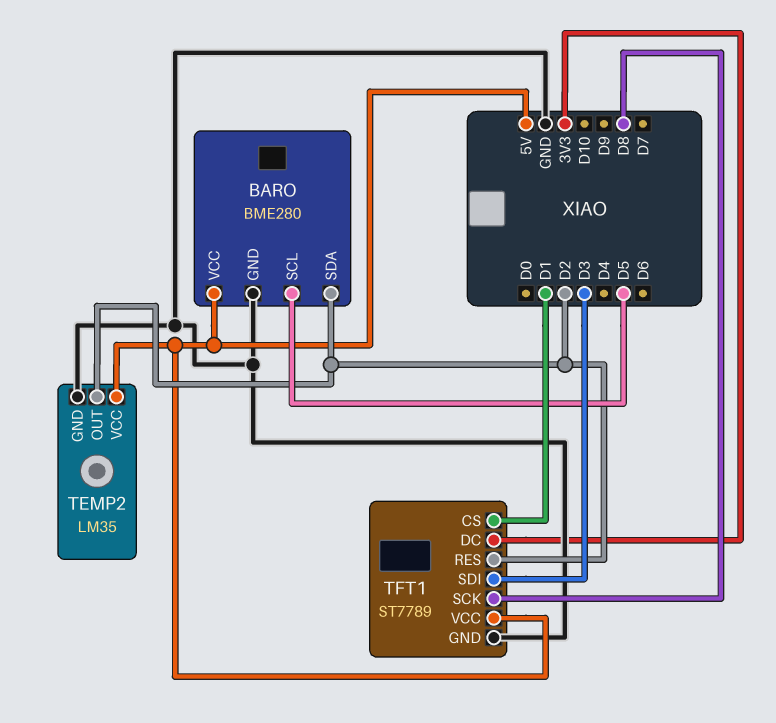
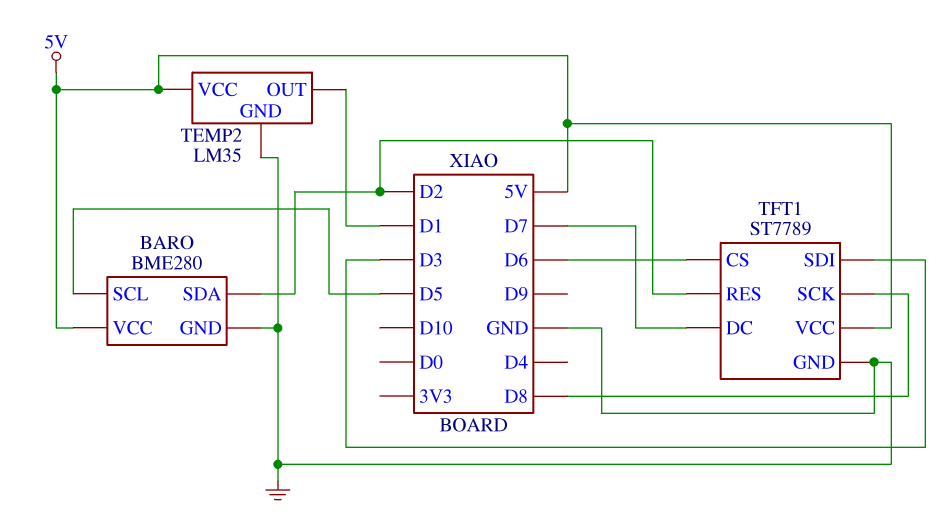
TEMP2 pin OUT: D2 -> D1
TFT1 pin CS: D1 -> D6
TFT1 pin DC: 3V3 -> D7

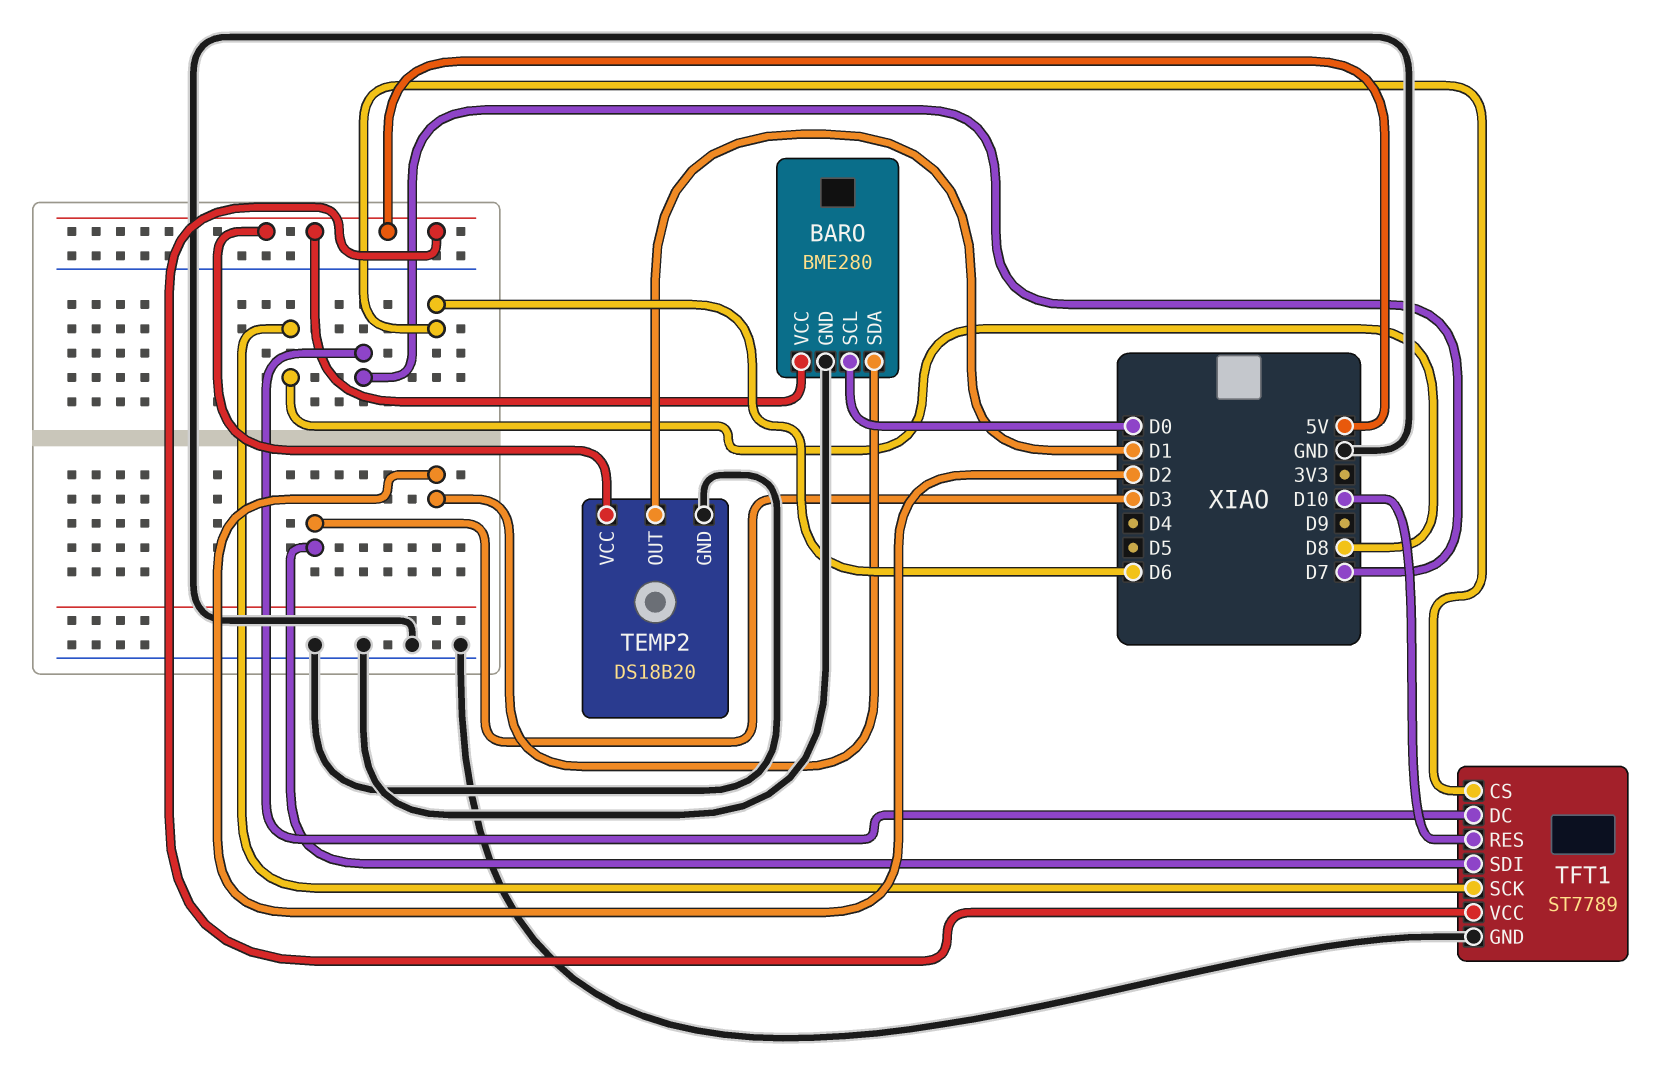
BARO pin SCL: D5 -> D0
TEMP2: LM35 -> DS18B20
TFT1 pin RES: D2 -> D10

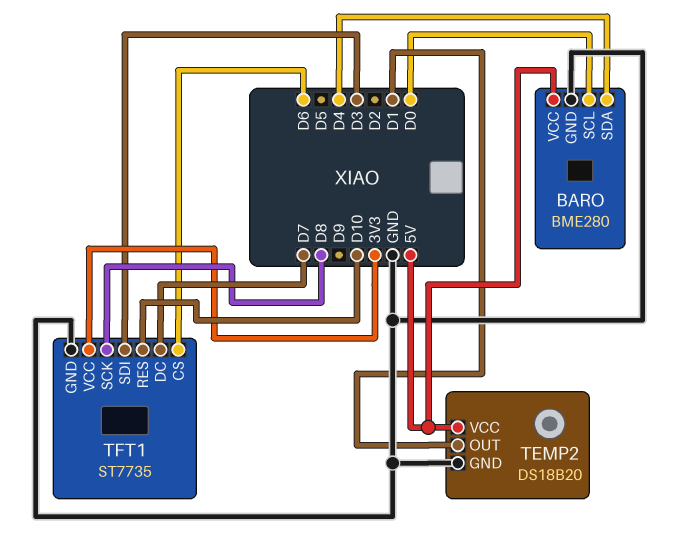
BARO pin SDA: D2 -> D4
TFT1: ST7789 -> ST7735
TFT1 pin VCC: 5V -> 3V3

